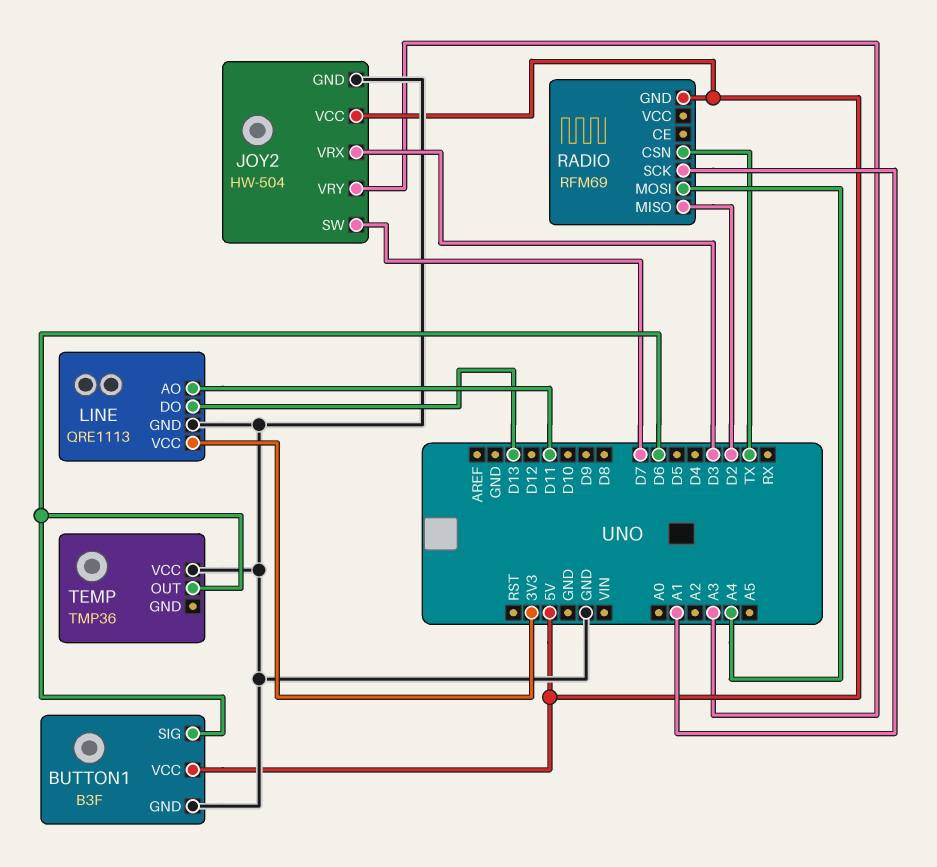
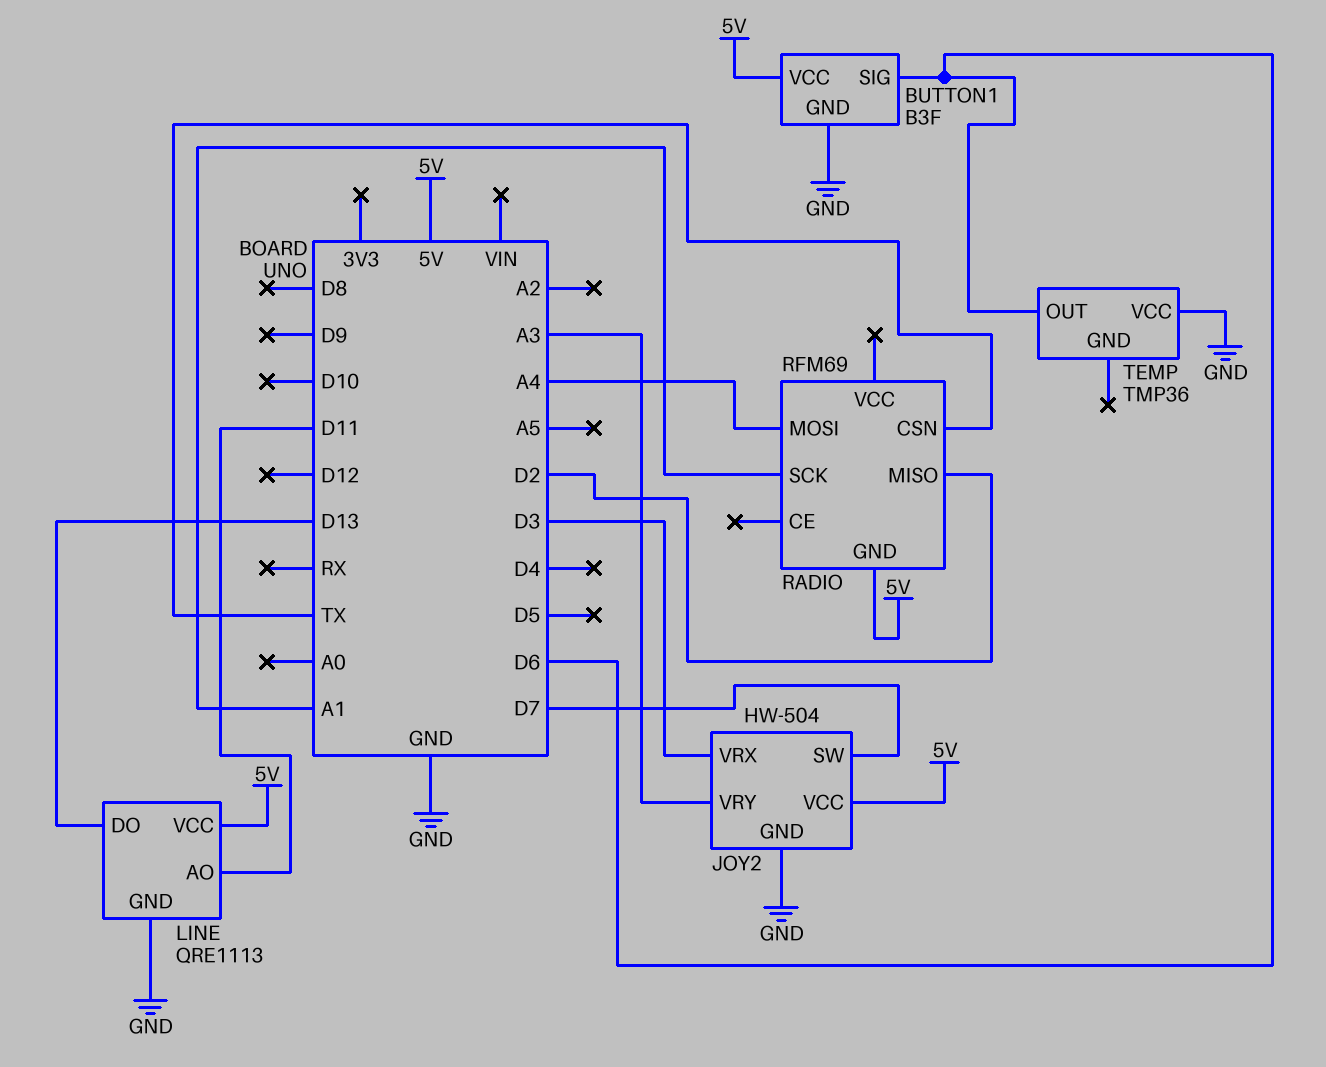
LINE pin VCC: 3V3 -> 5V

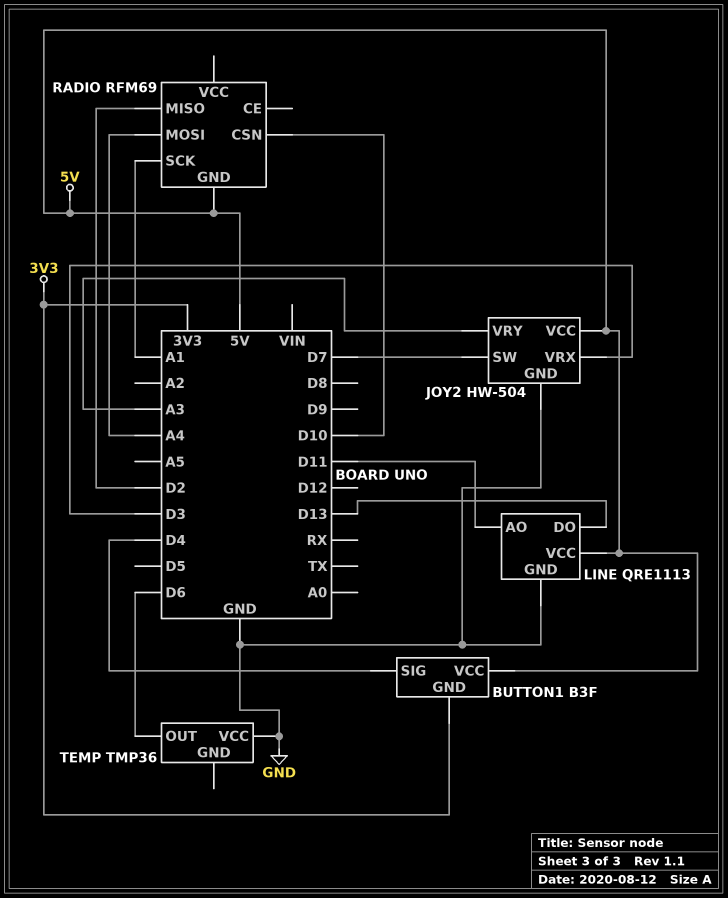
BUTTON1 pin GND: GND -> 3V3
BUTTON1 pin SIG: D6 -> D4
RADIO pin CSN: TX -> D10

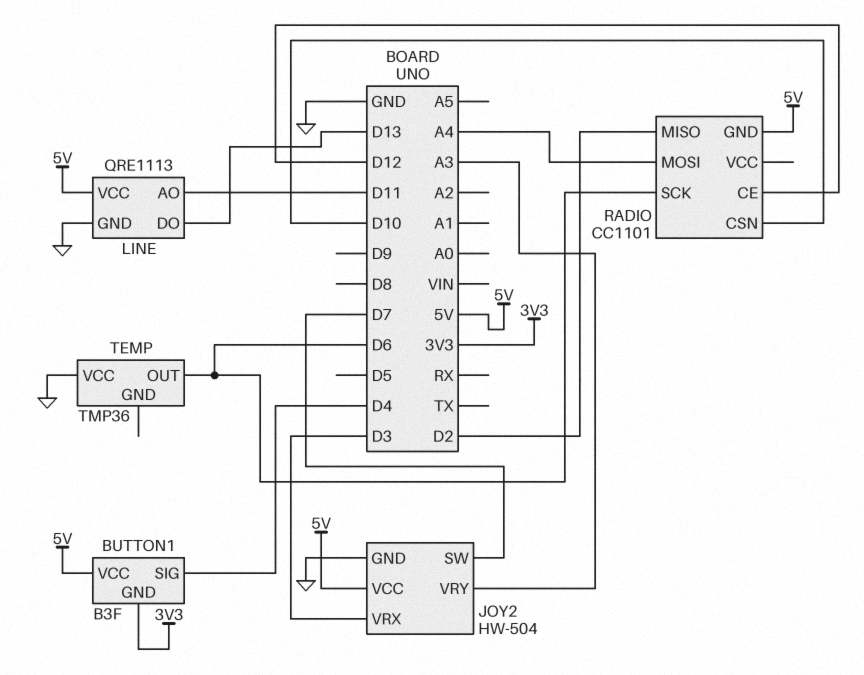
RADIO: RFM69 -> CC1101
RADIO pin CE: none -> D12
RADIO pin SCK: A1 -> D6

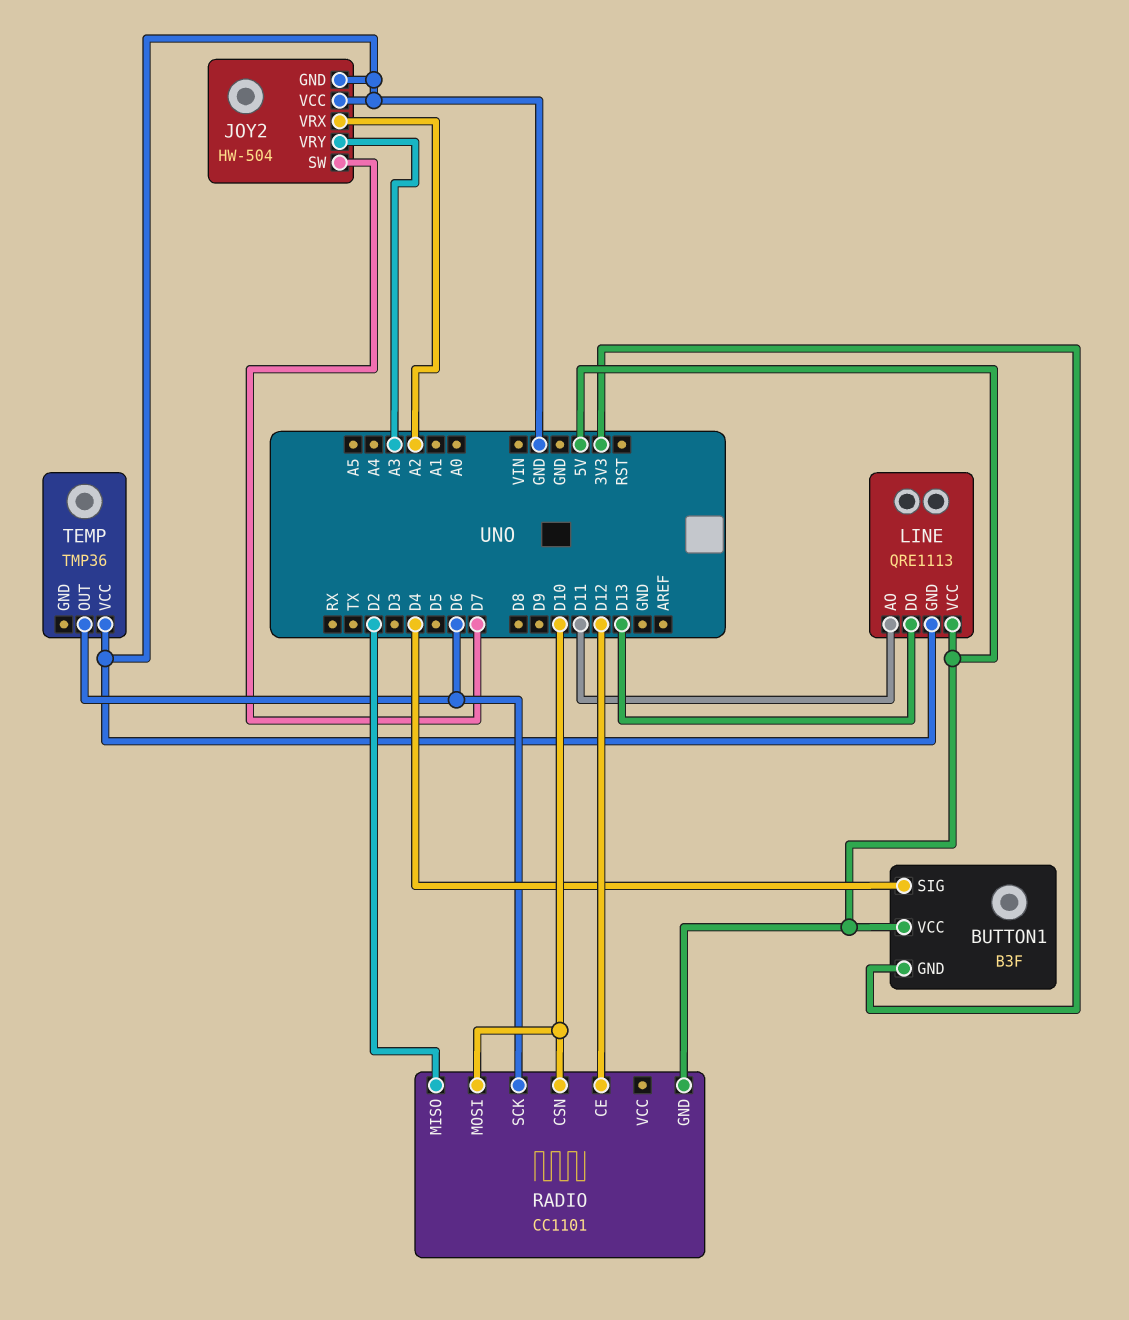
JOY2 pin VCC: 5V -> GND
JOY2 pin VRX: D3 -> A2
RADIO pin MOSI: A4 -> D10

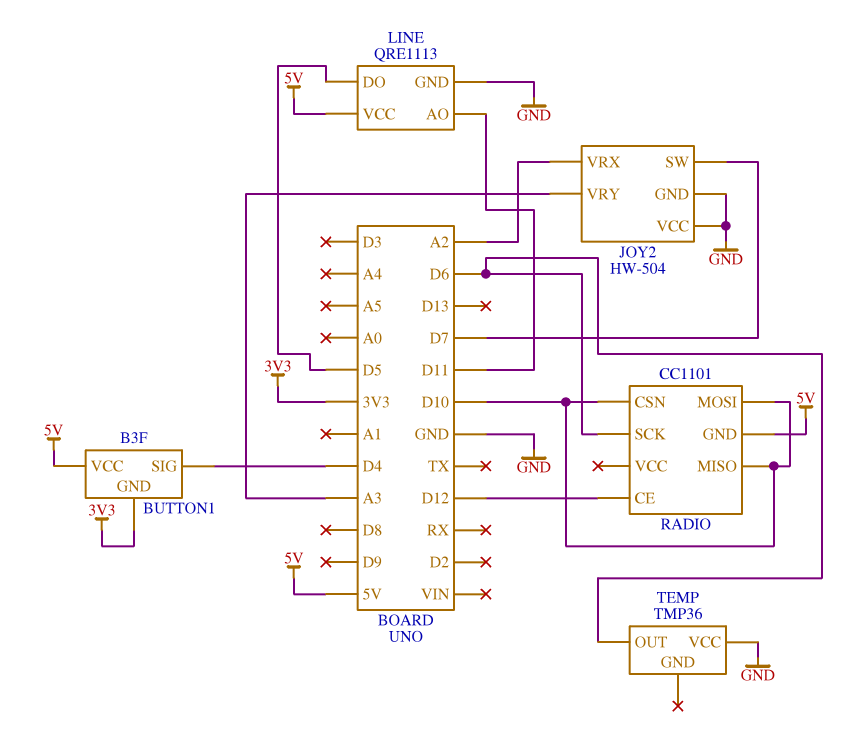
LINE pin DO: D13 -> D5
RADIO pin MISO: D2 -> D10

